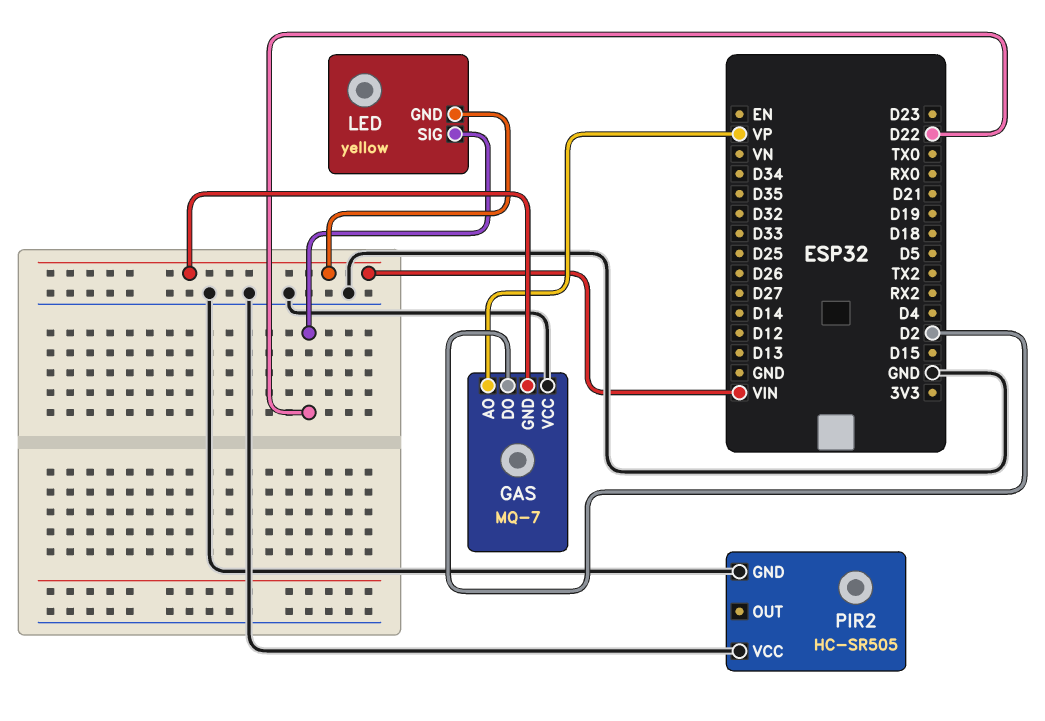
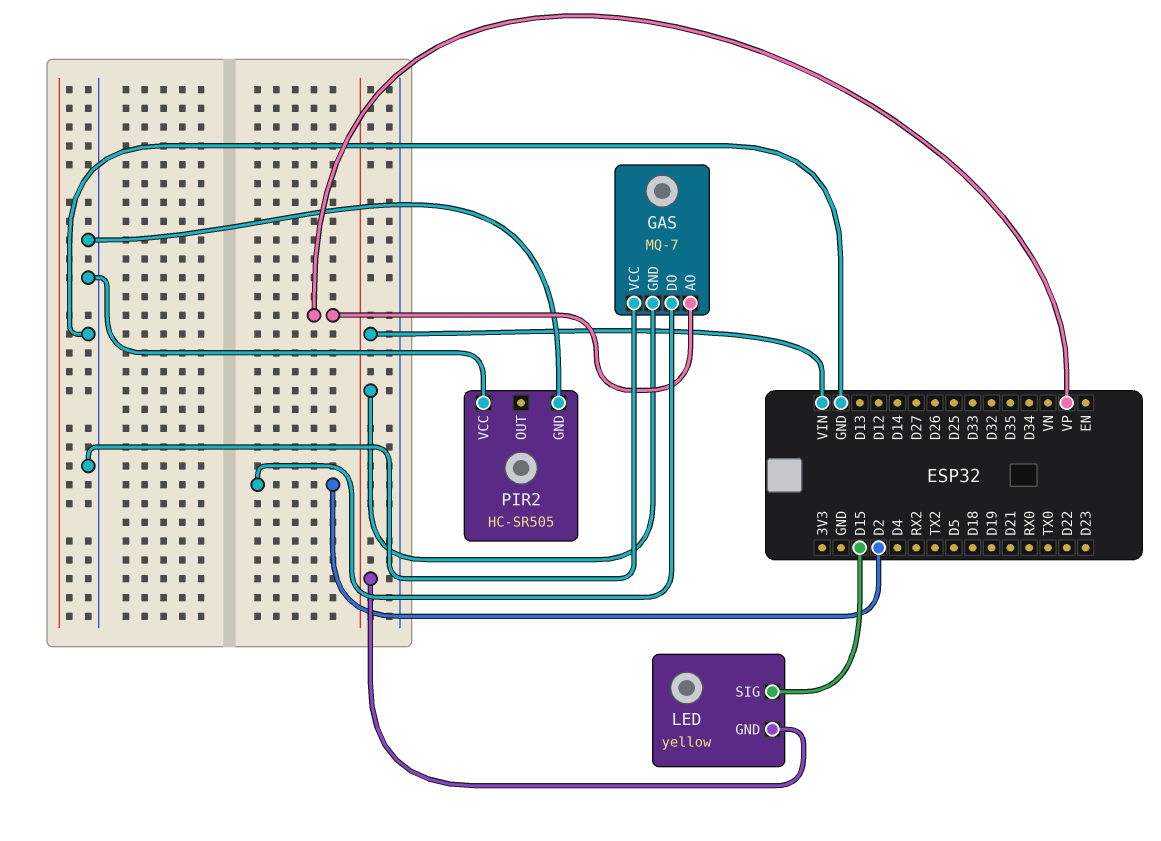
LED pin SIG: D22 -> D15

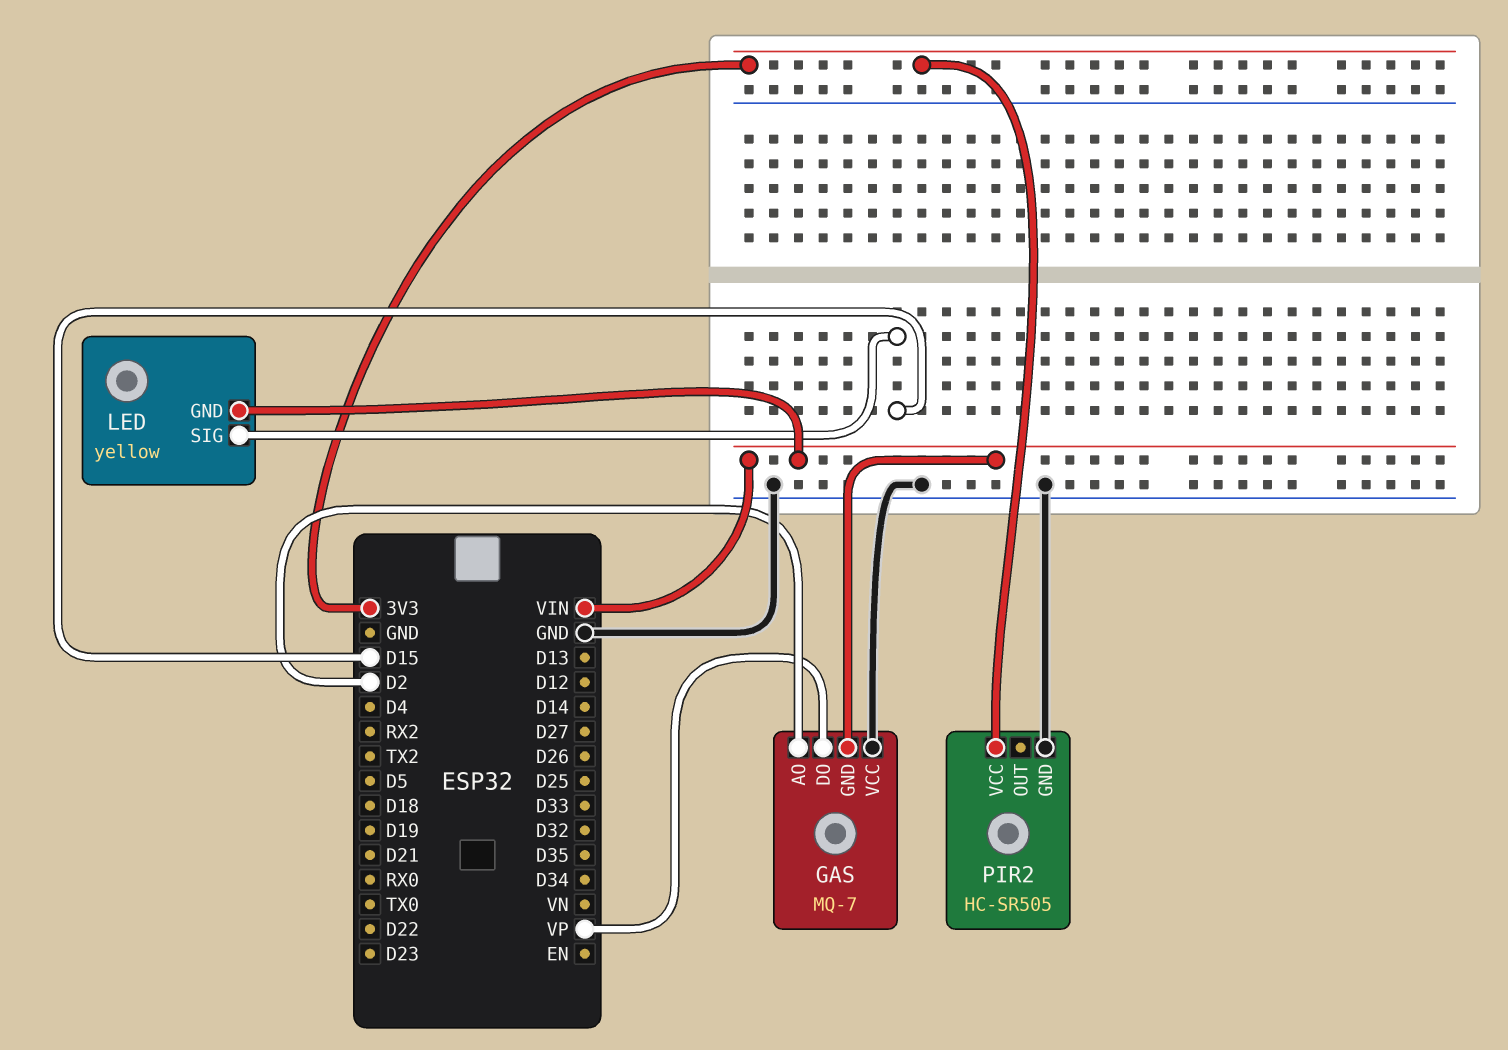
GAS pin AO: VP -> D2
GAS pin DO: D2 -> VP
PIR2 pin VCC: GND -> 3V3

